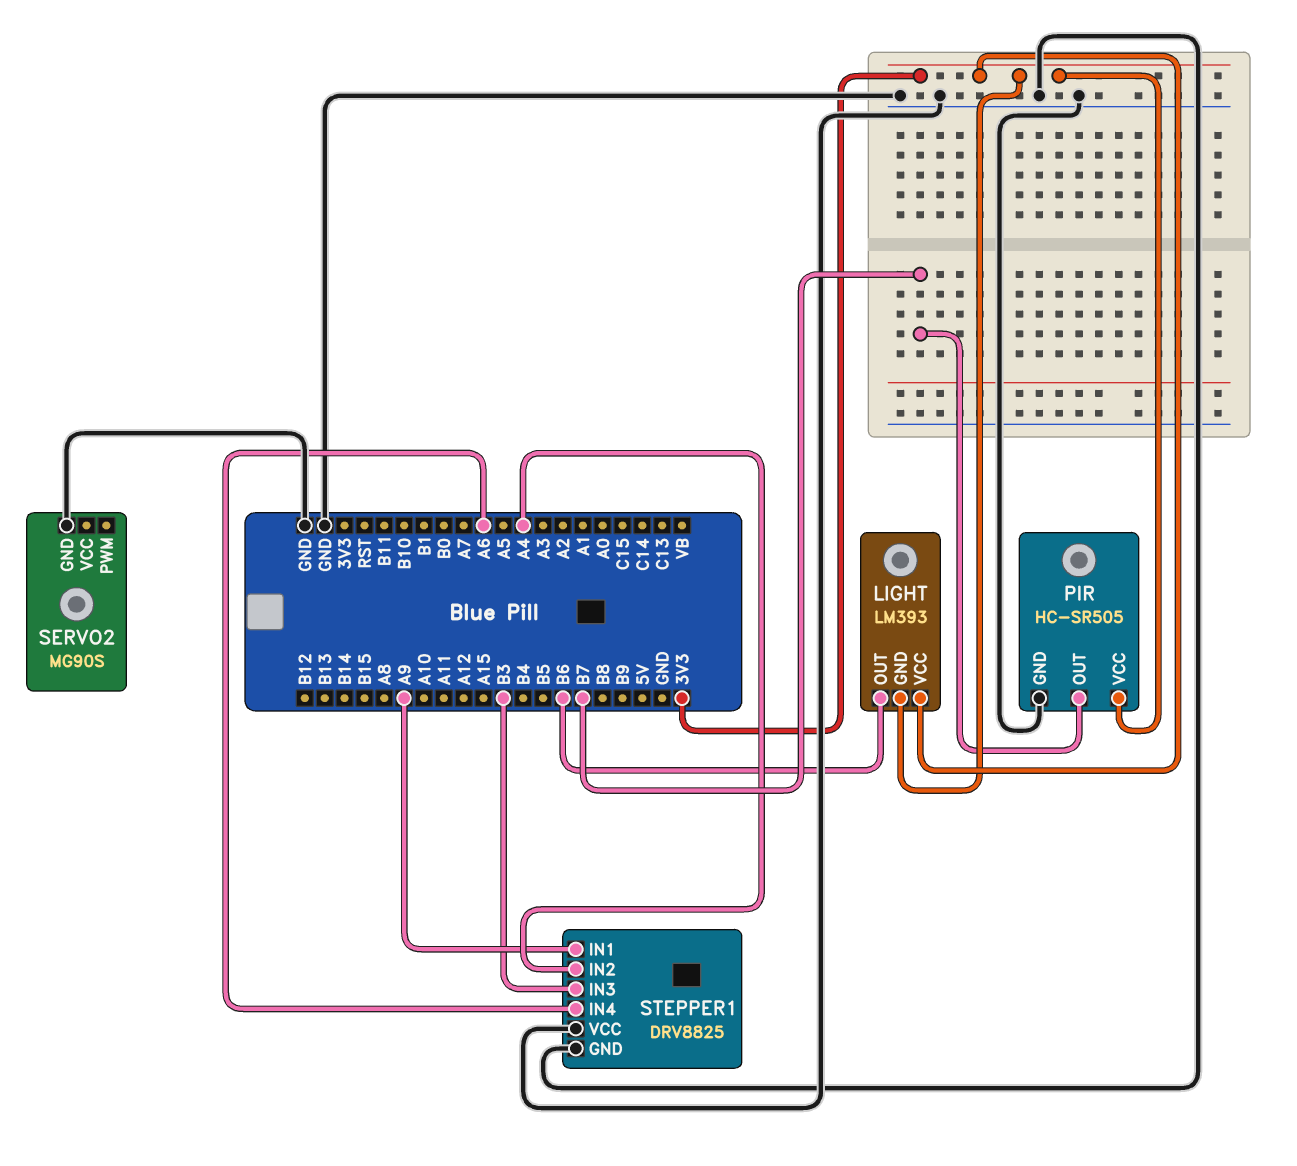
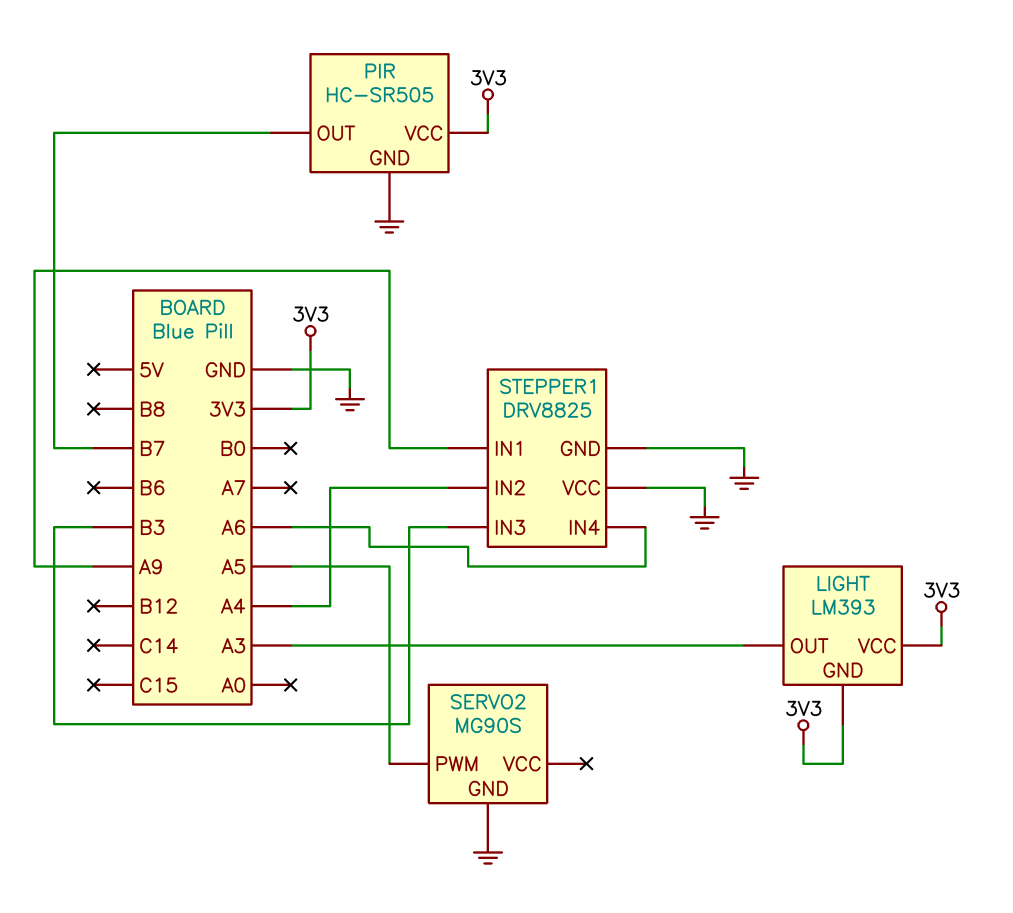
LIGHT pin OUT: B6 -> A3
SERVO2 pin PWM: none -> A5

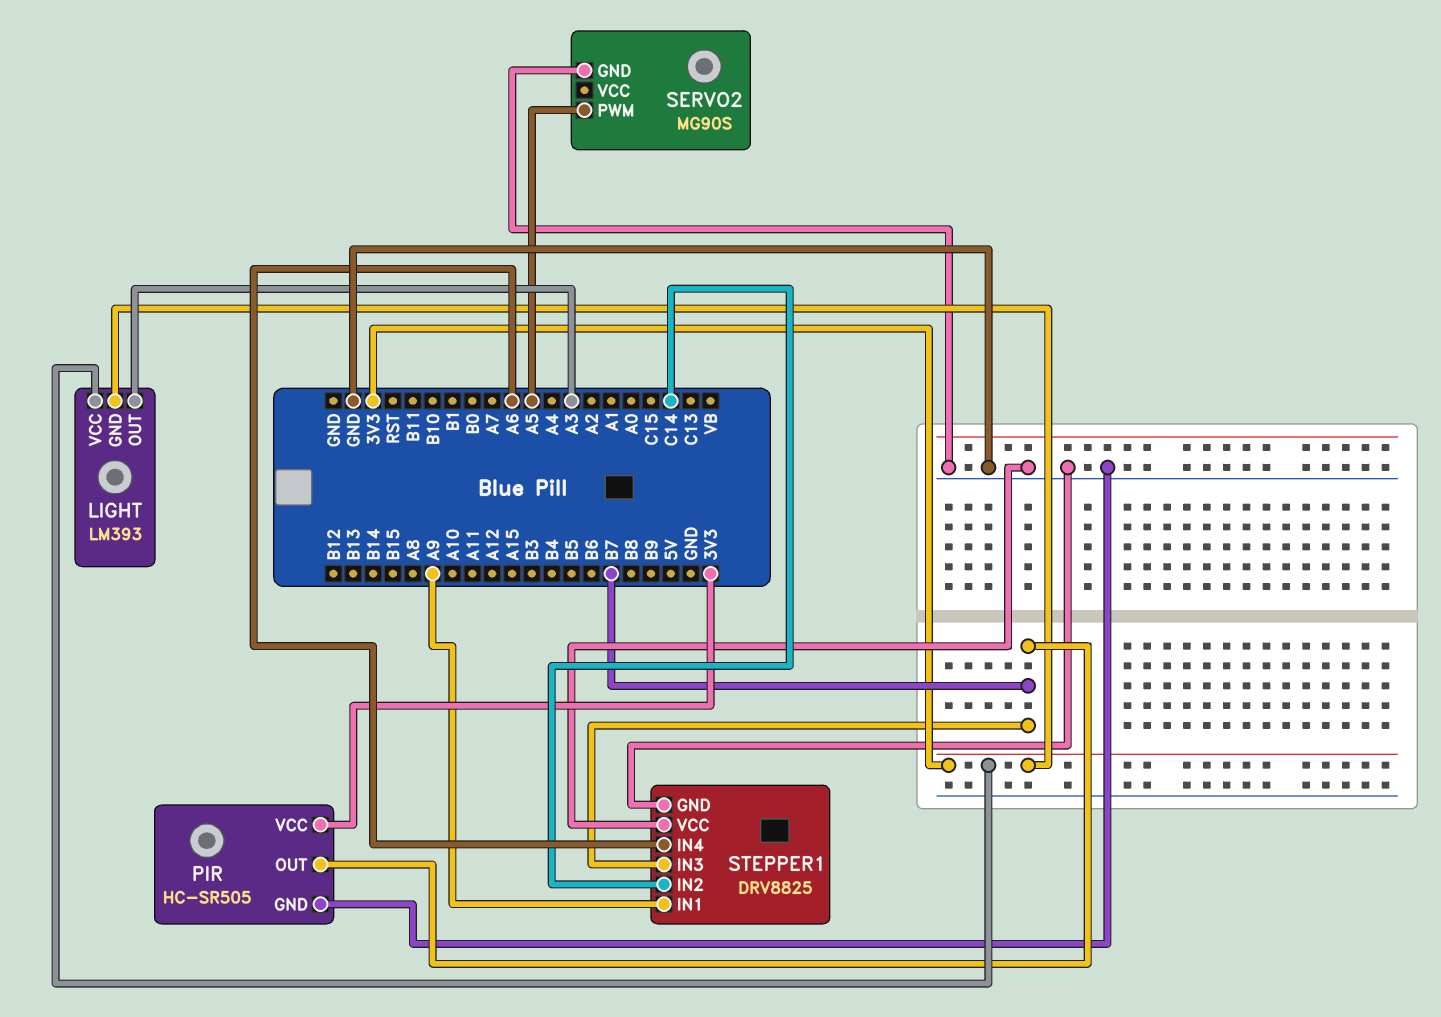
STEPPER1 pin IN2: A4 -> C14
STEPPER1 pin IN3: B3 -> B7

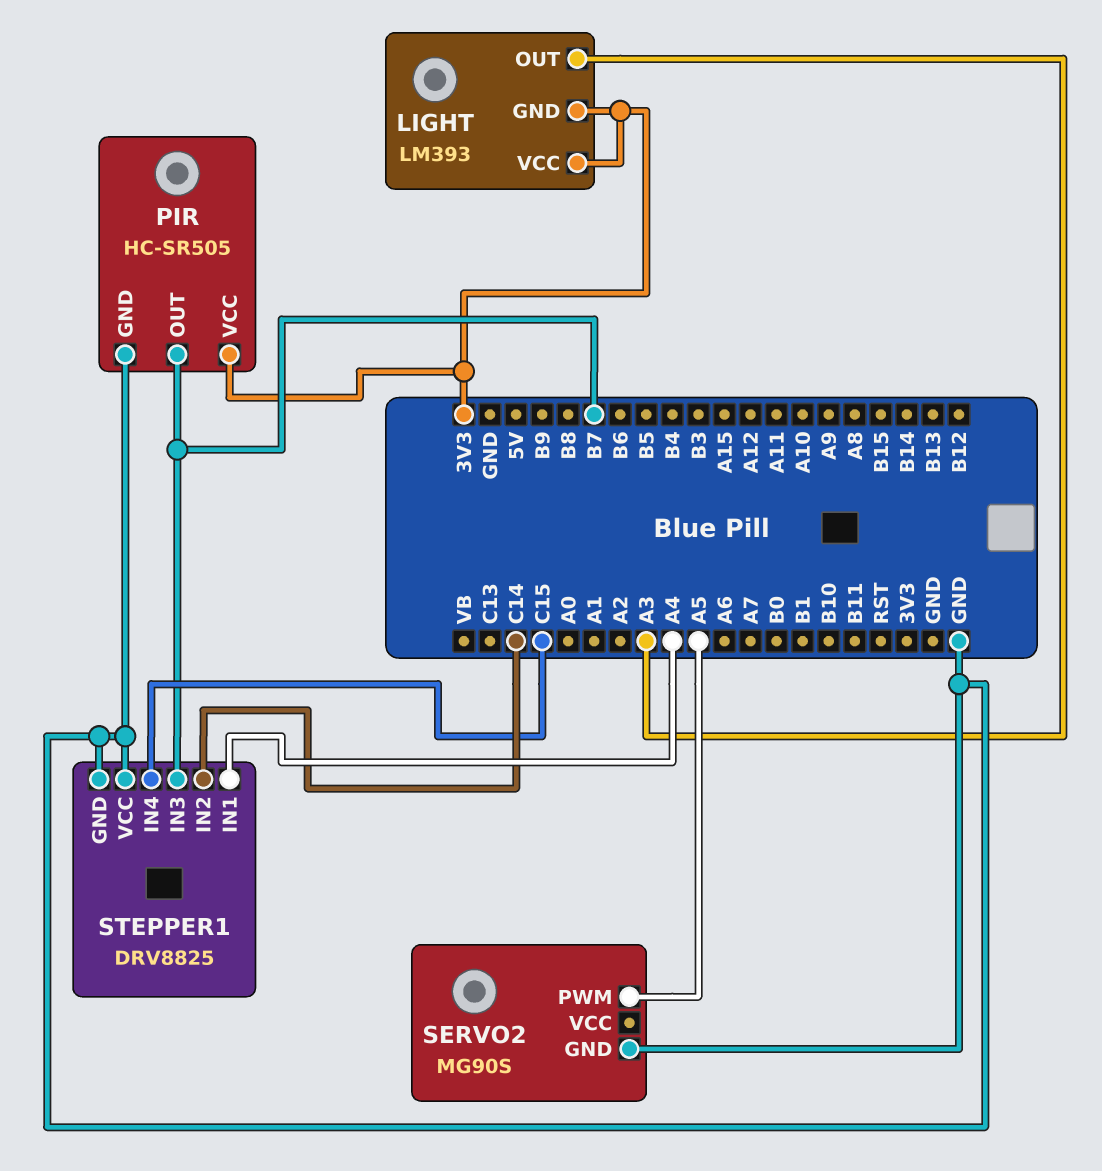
STEPPER1 pin IN1: A9 -> A4
STEPPER1 pin IN4: A6 -> C15

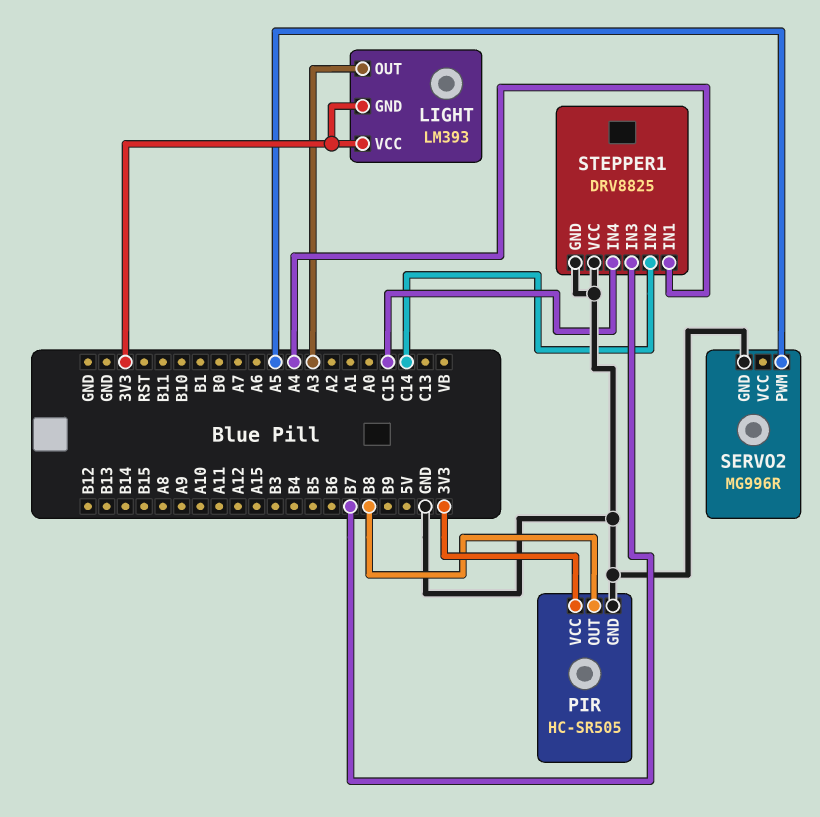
PIR pin OUT: B7 -> B8
SERVO2: MG90S -> MG996R

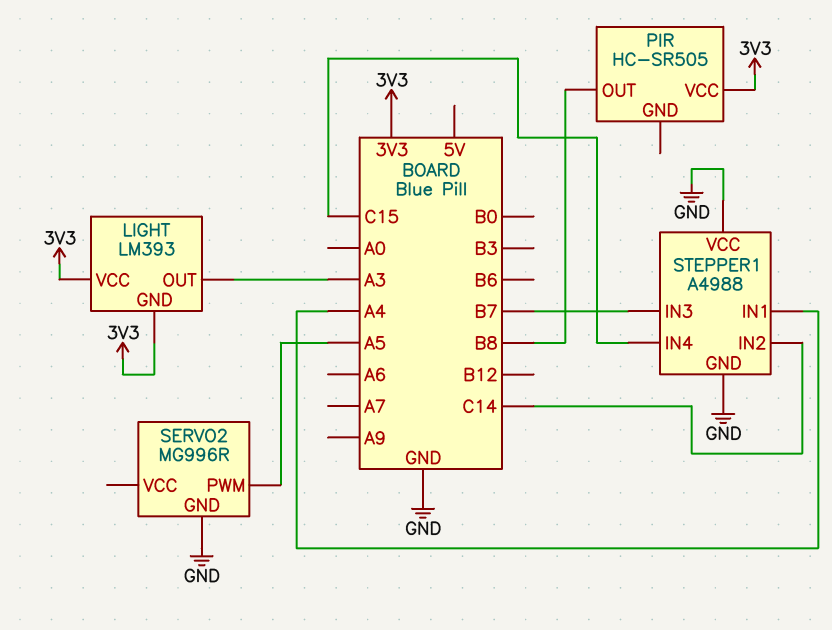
PIR pin GND: GND -> none
STEPPER1: DRV8825 -> A4988

